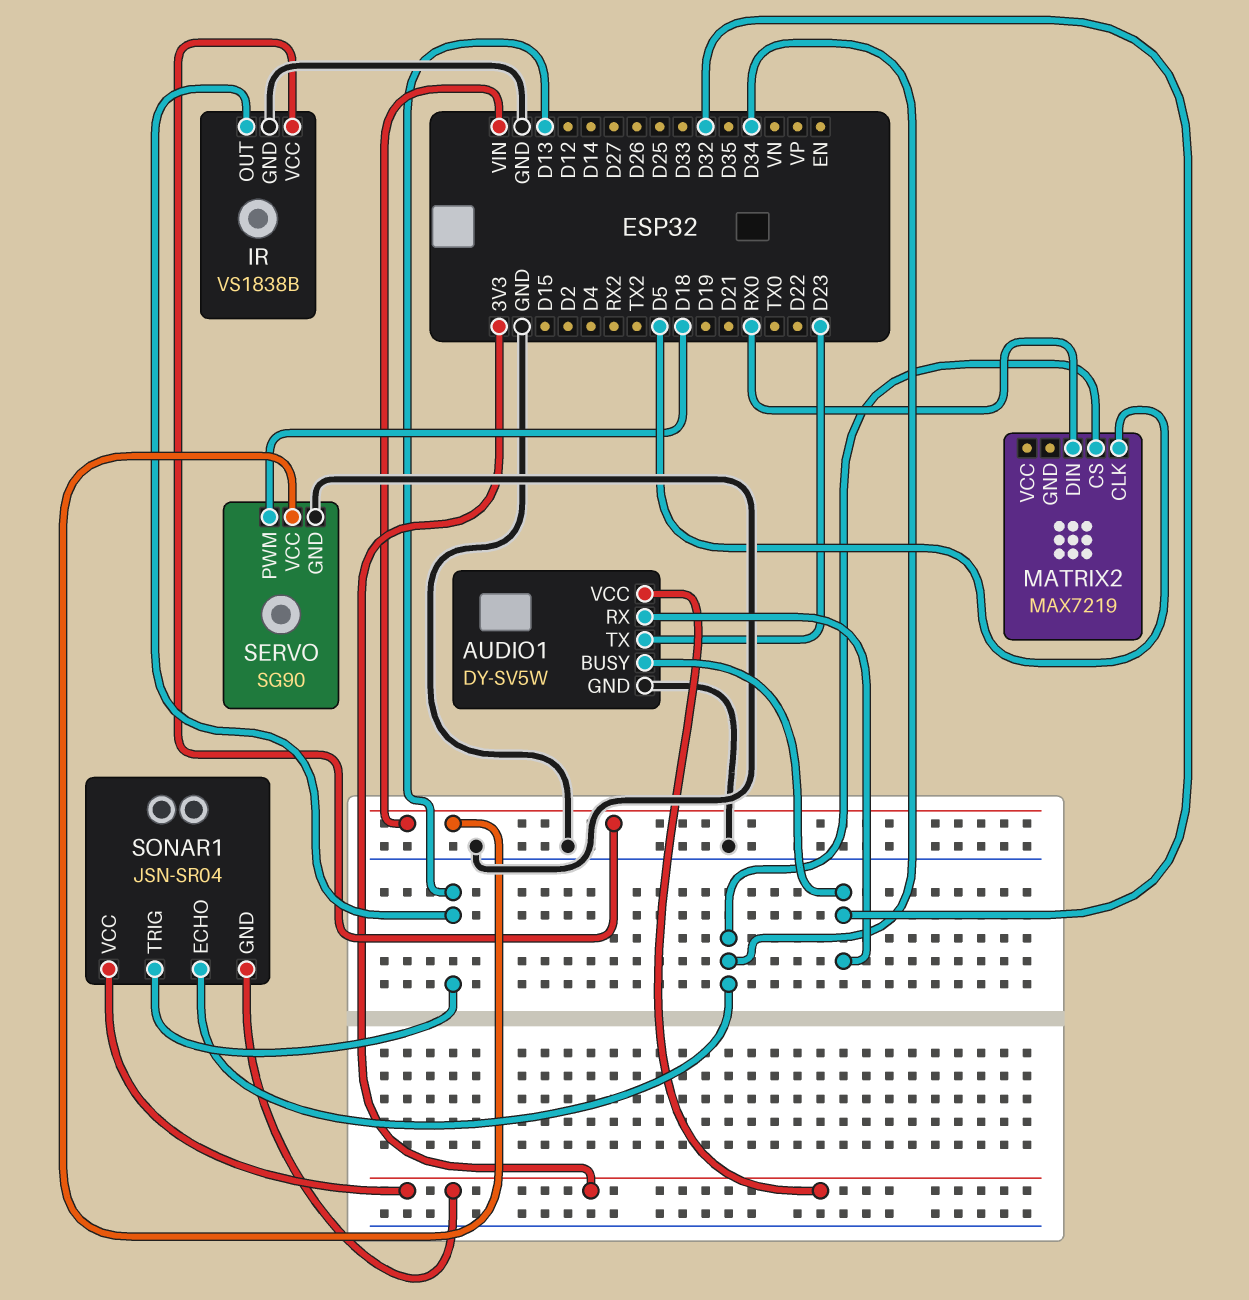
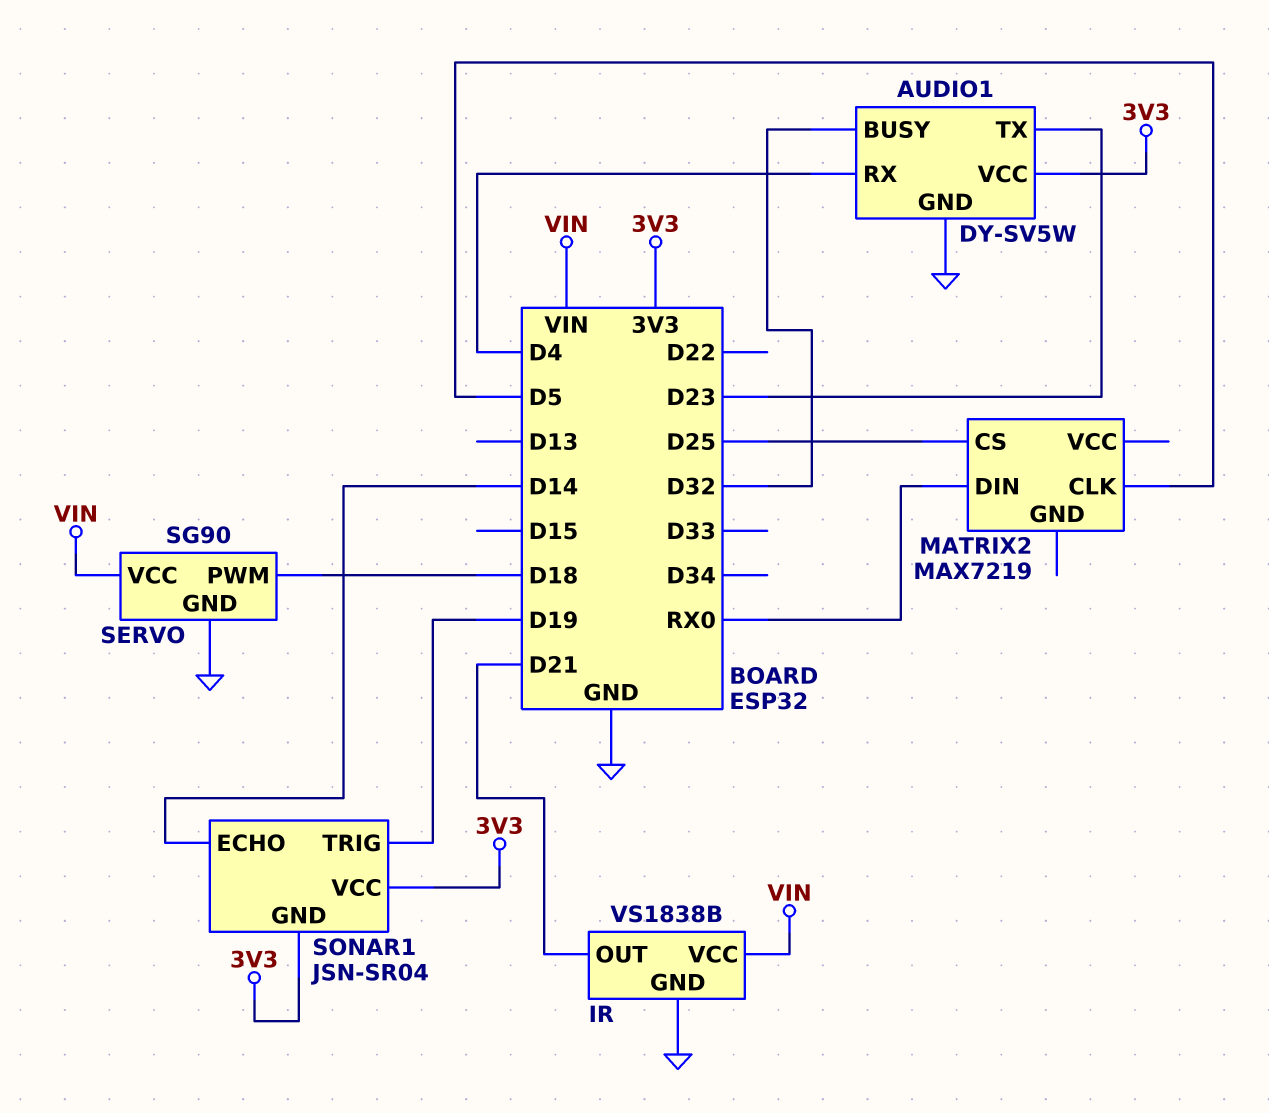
AUDIO1 pin RX: D32 -> D4
IR pin OUT: D13 -> D21
MATRIX2 pin CS: D34 -> D25
SONAR1 pin ECHO: D34 -> D14
SONAR1 pin TRIG: D13 -> D19

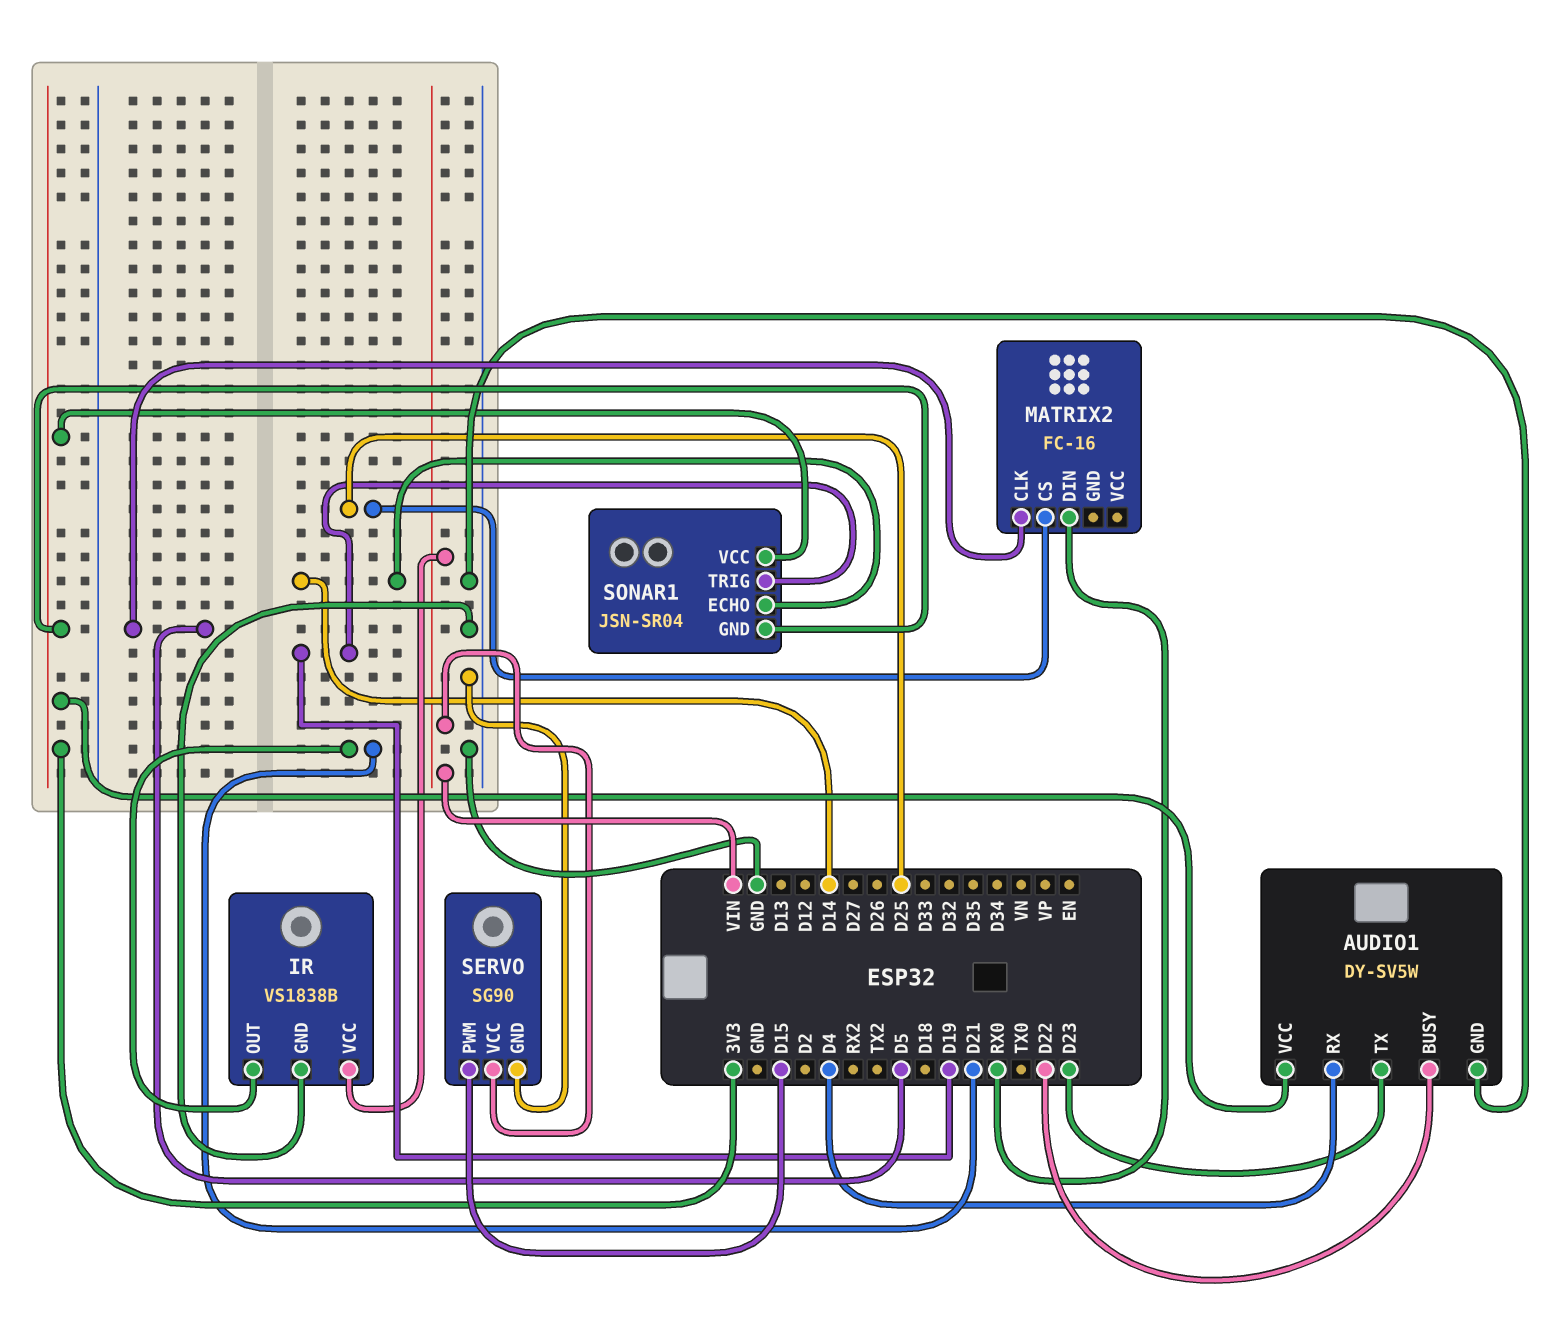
AUDIO1 pin BUSY: D32 -> D22
MATRIX2: MAX7219 -> FC-16
SERVO pin PWM: D18 -> D15

